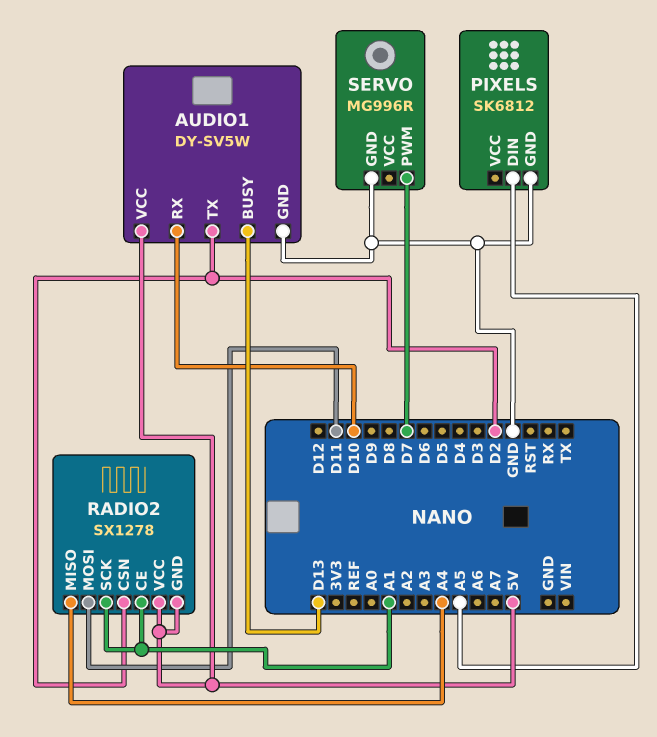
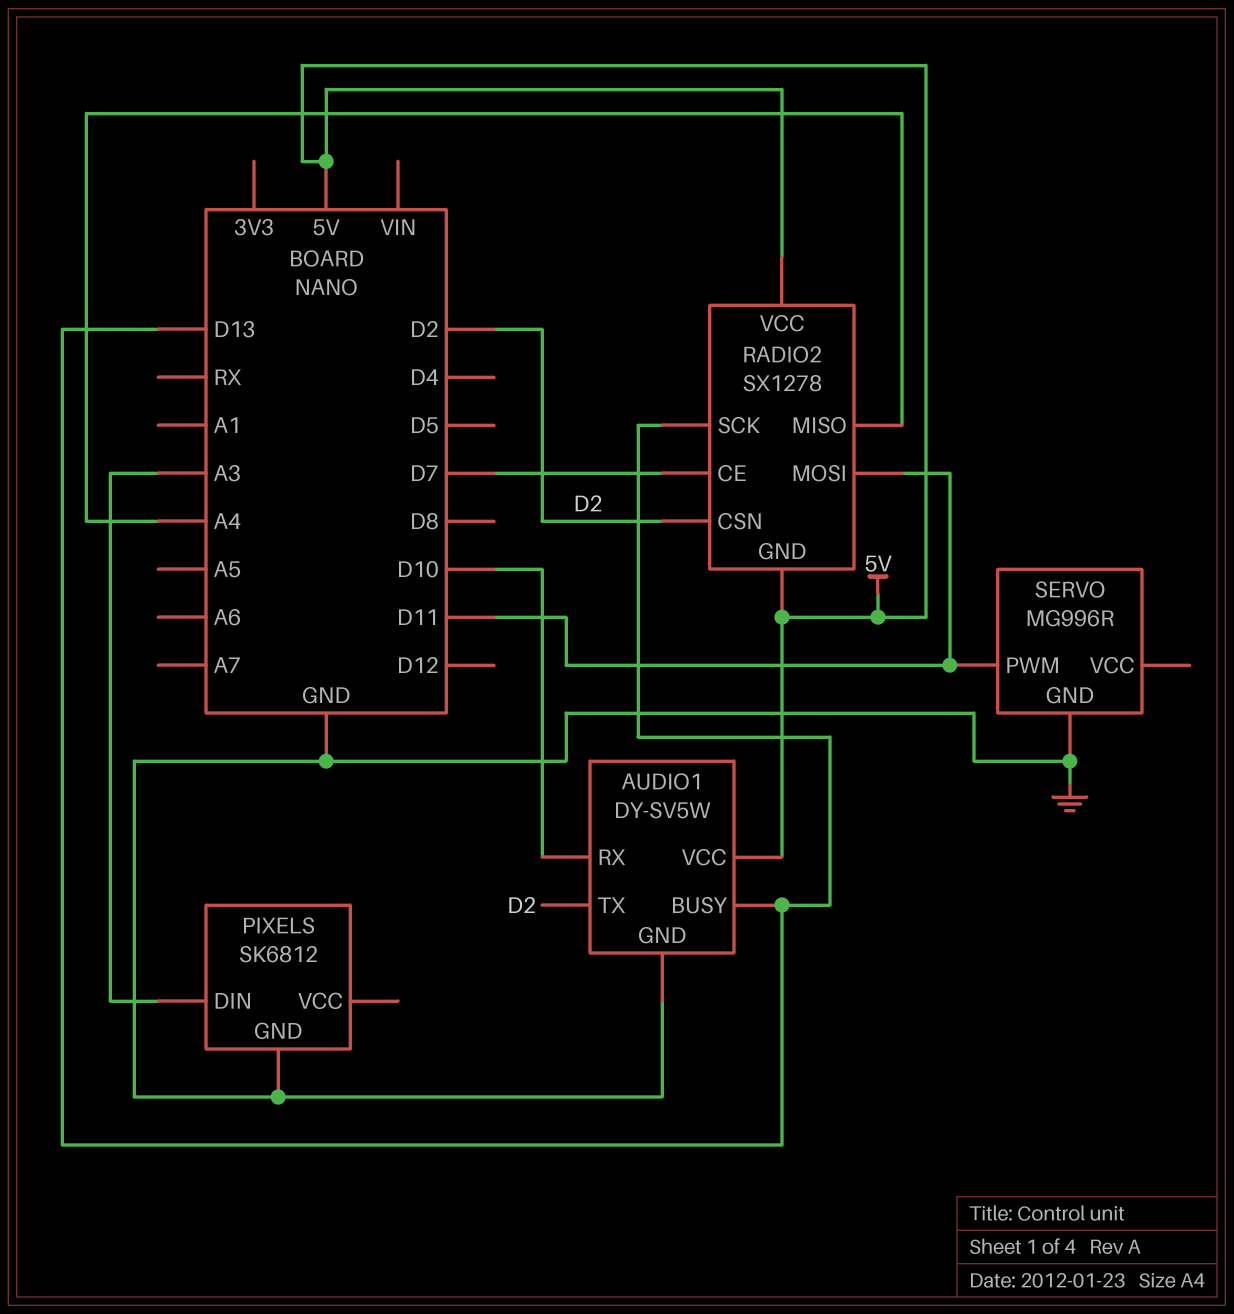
PIXELS pin DIN: A5 -> A3
RADIO2 pin CE: A1 -> D7
RADIO2 pin SCK: A1 -> D13
SERVO pin PWM: D7 -> D11

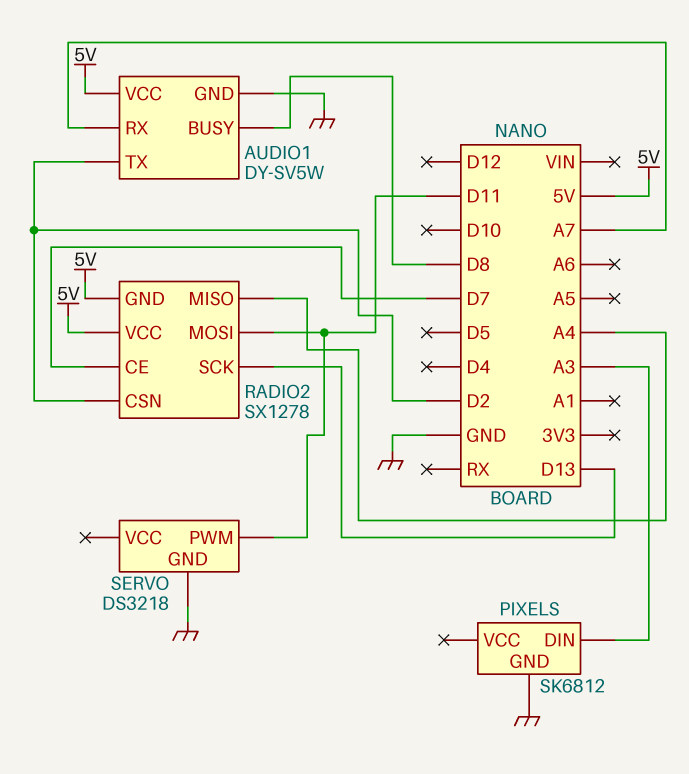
AUDIO1 pin BUSY: D13 -> D8
AUDIO1 pin RX: D10 -> A7
SERVO: MG996R -> DS3218

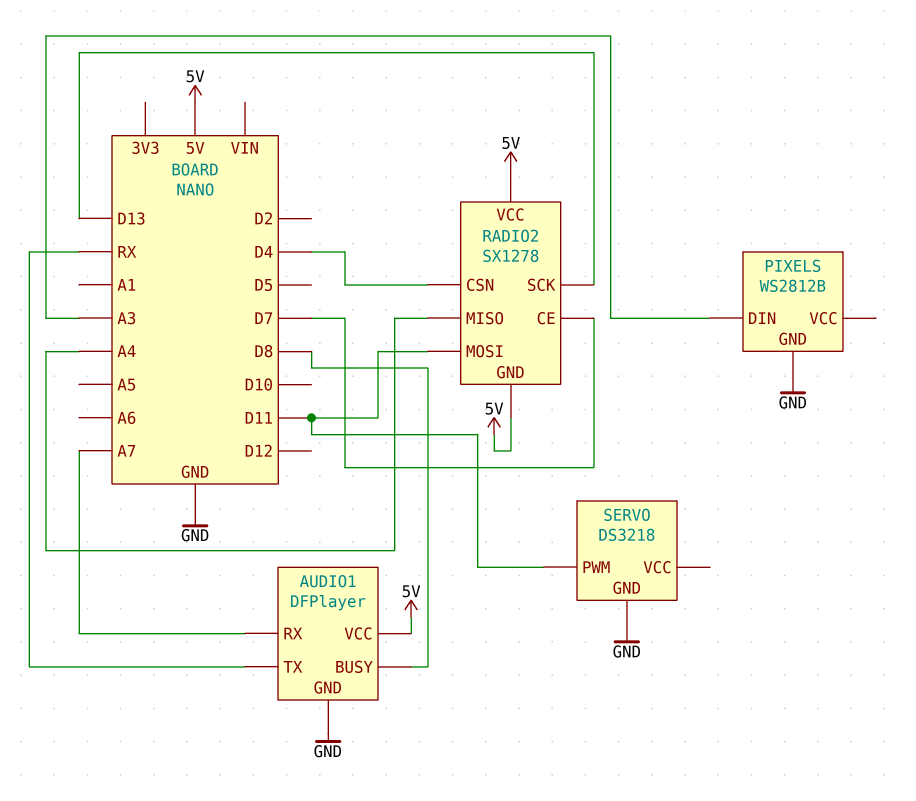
AUDIO1: DY-SV5W -> DFPlayer
AUDIO1 pin TX: D2 -> RX
PIXELS: SK6812 -> WS2812B
RADIO2 pin CSN: D2 -> D4

